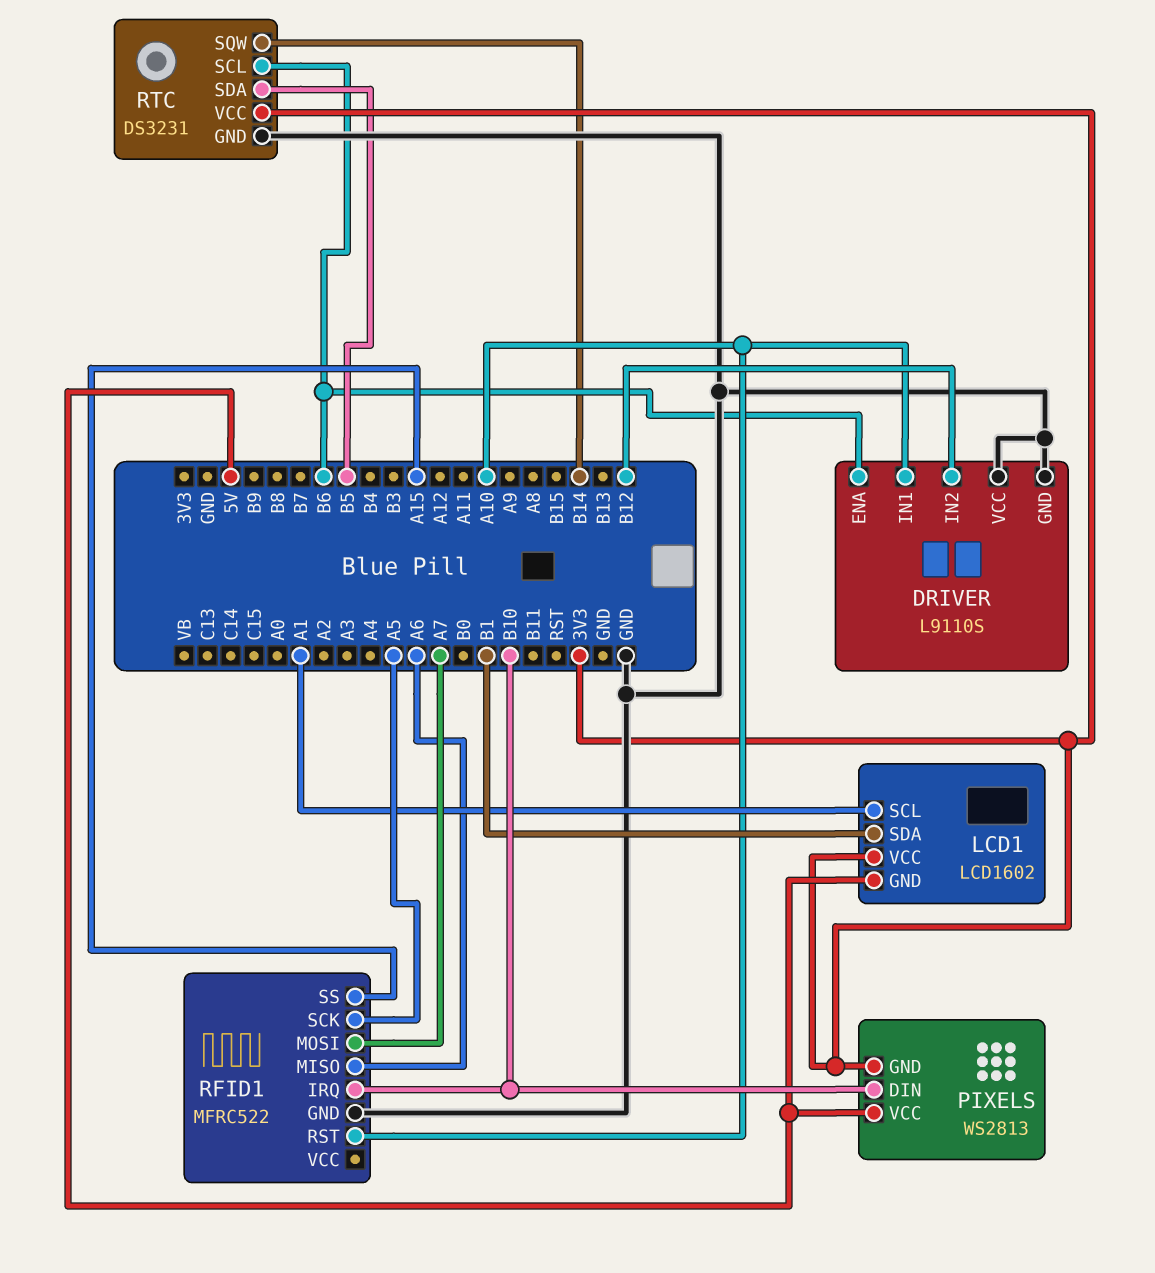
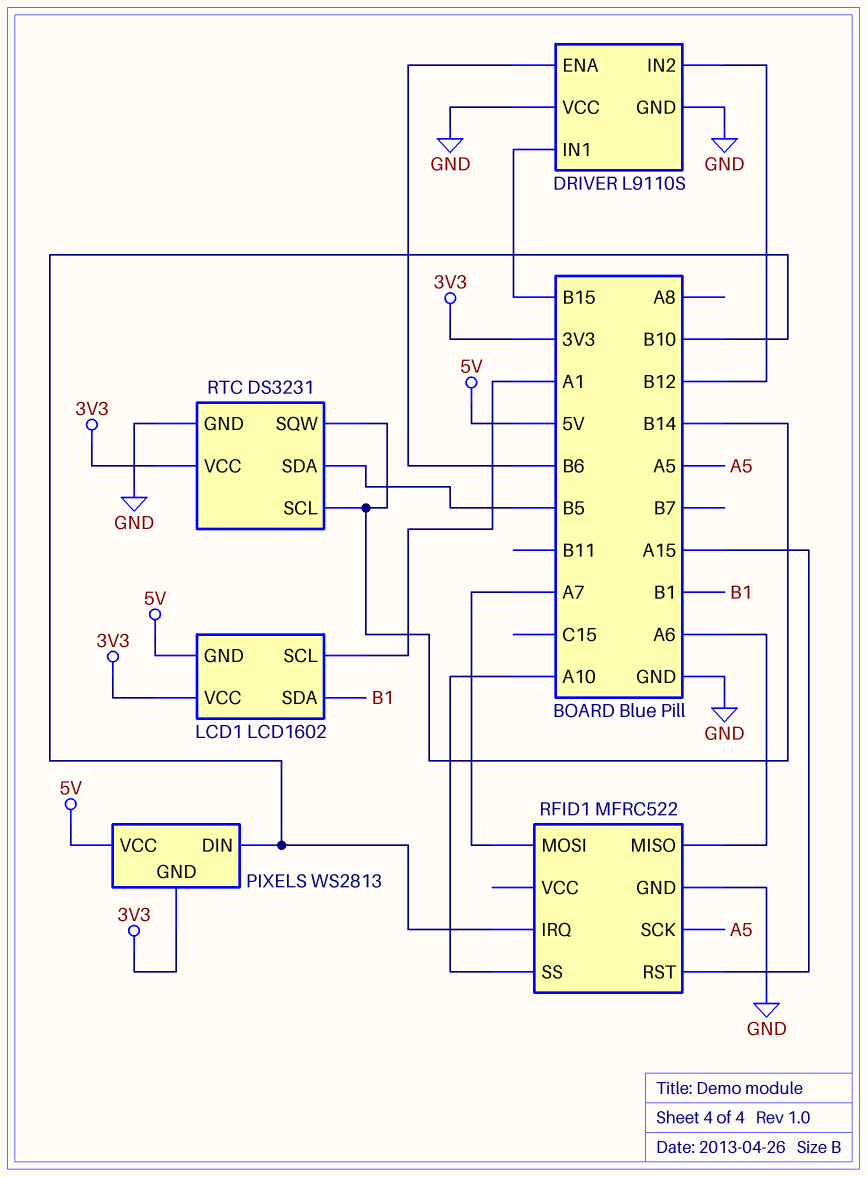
DRIVER pin IN1: A10 -> B15
RFID1 pin RST: A10 -> A15
RFID1 pin SS: A15 -> A10
RTC pin SCL: B6 -> B14

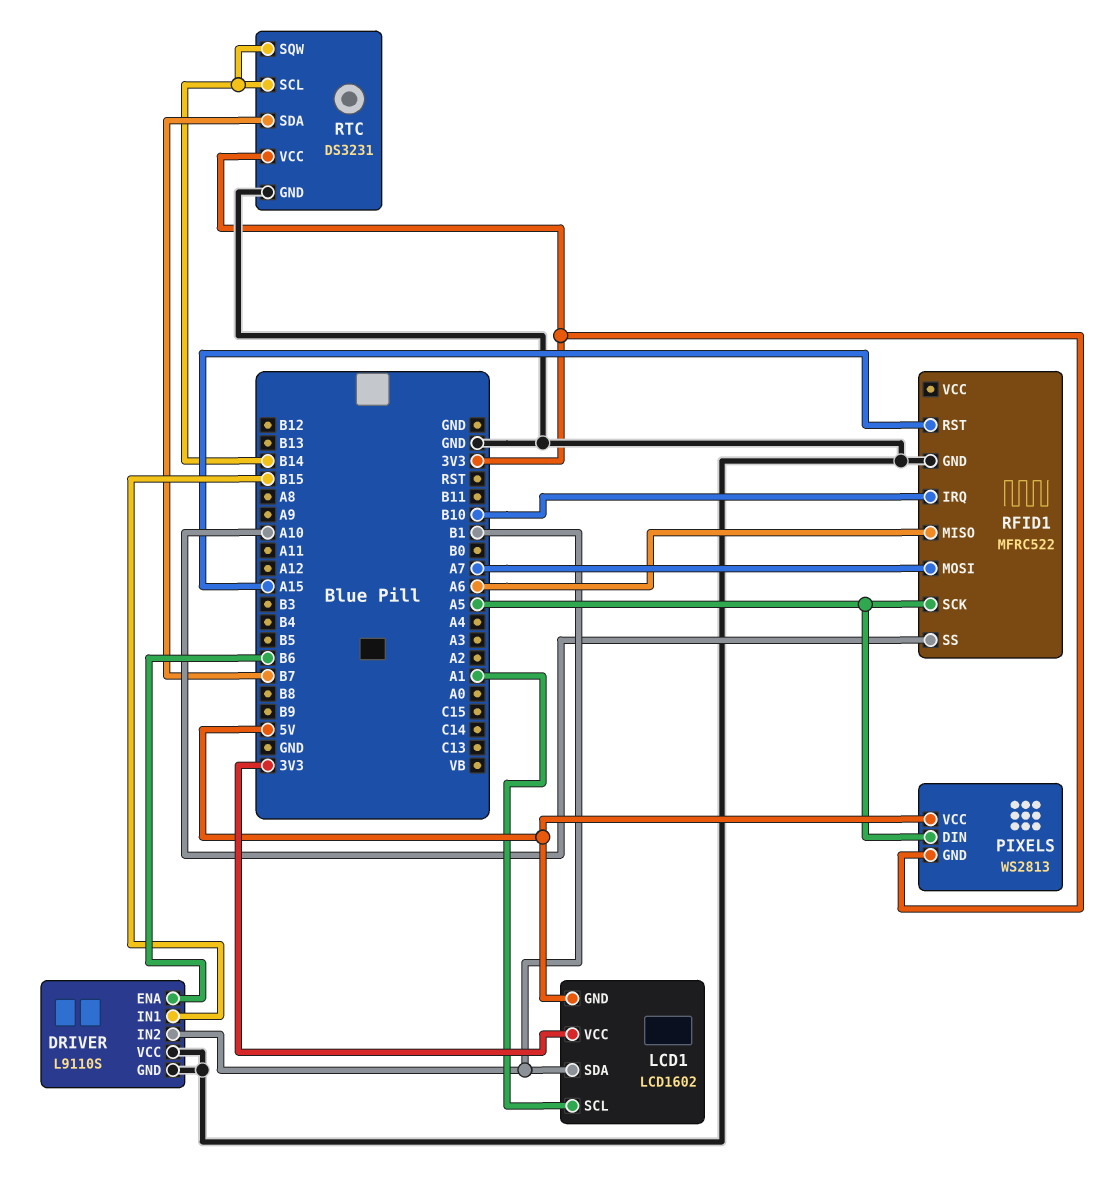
DRIVER pin IN2: B12 -> B1
PIXELS pin DIN: B10 -> A5
RTC pin SDA: B5 -> B7

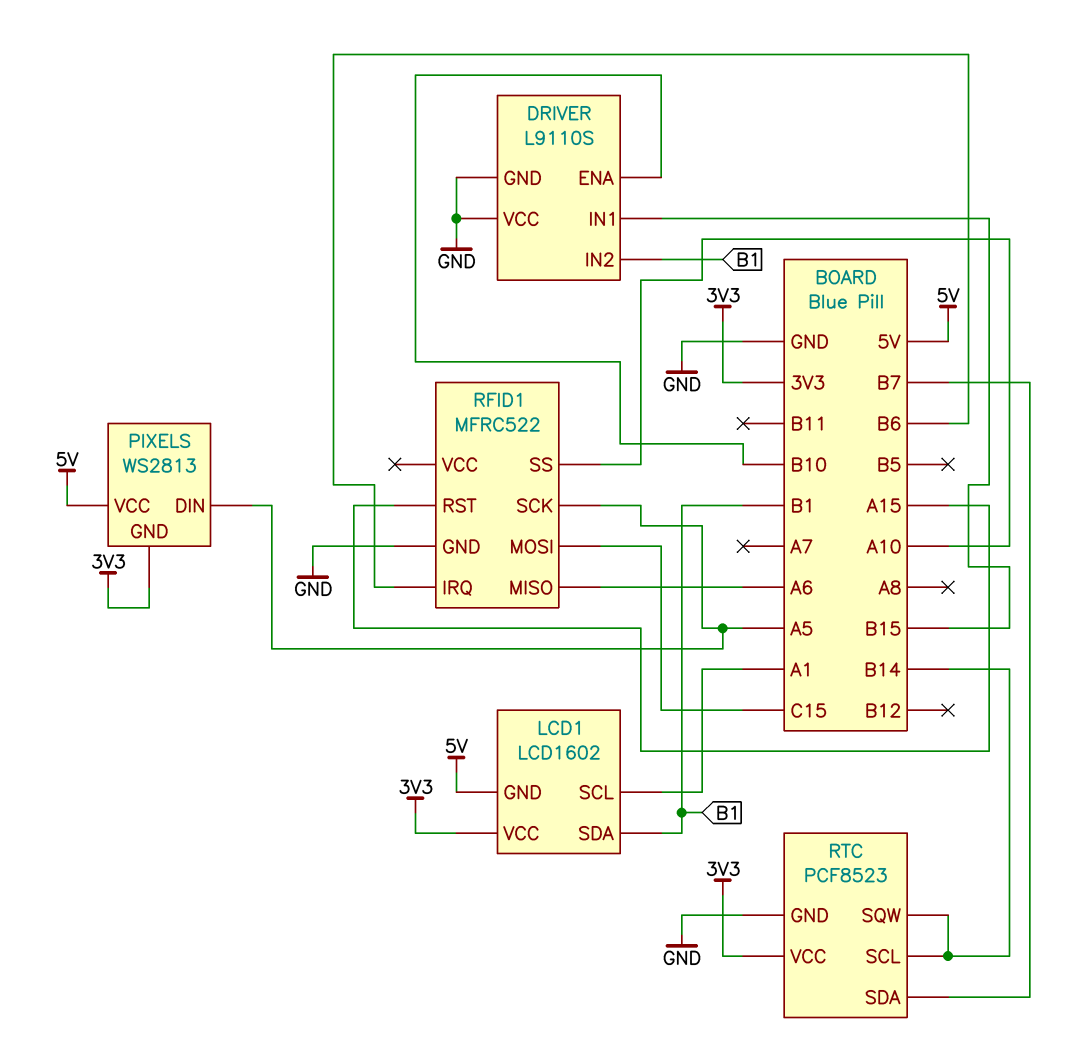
DRIVER pin ENA: B6 -> B10
RFID1 pin IRQ: B10 -> B6
RFID1 pin MOSI: A7 -> C15
RTC: DS3231 -> PCF8523

